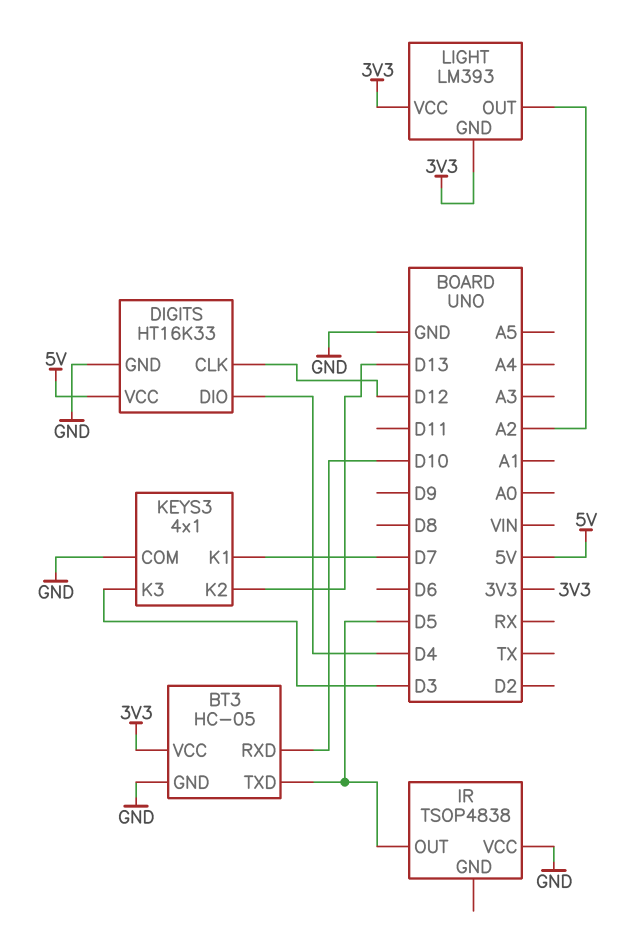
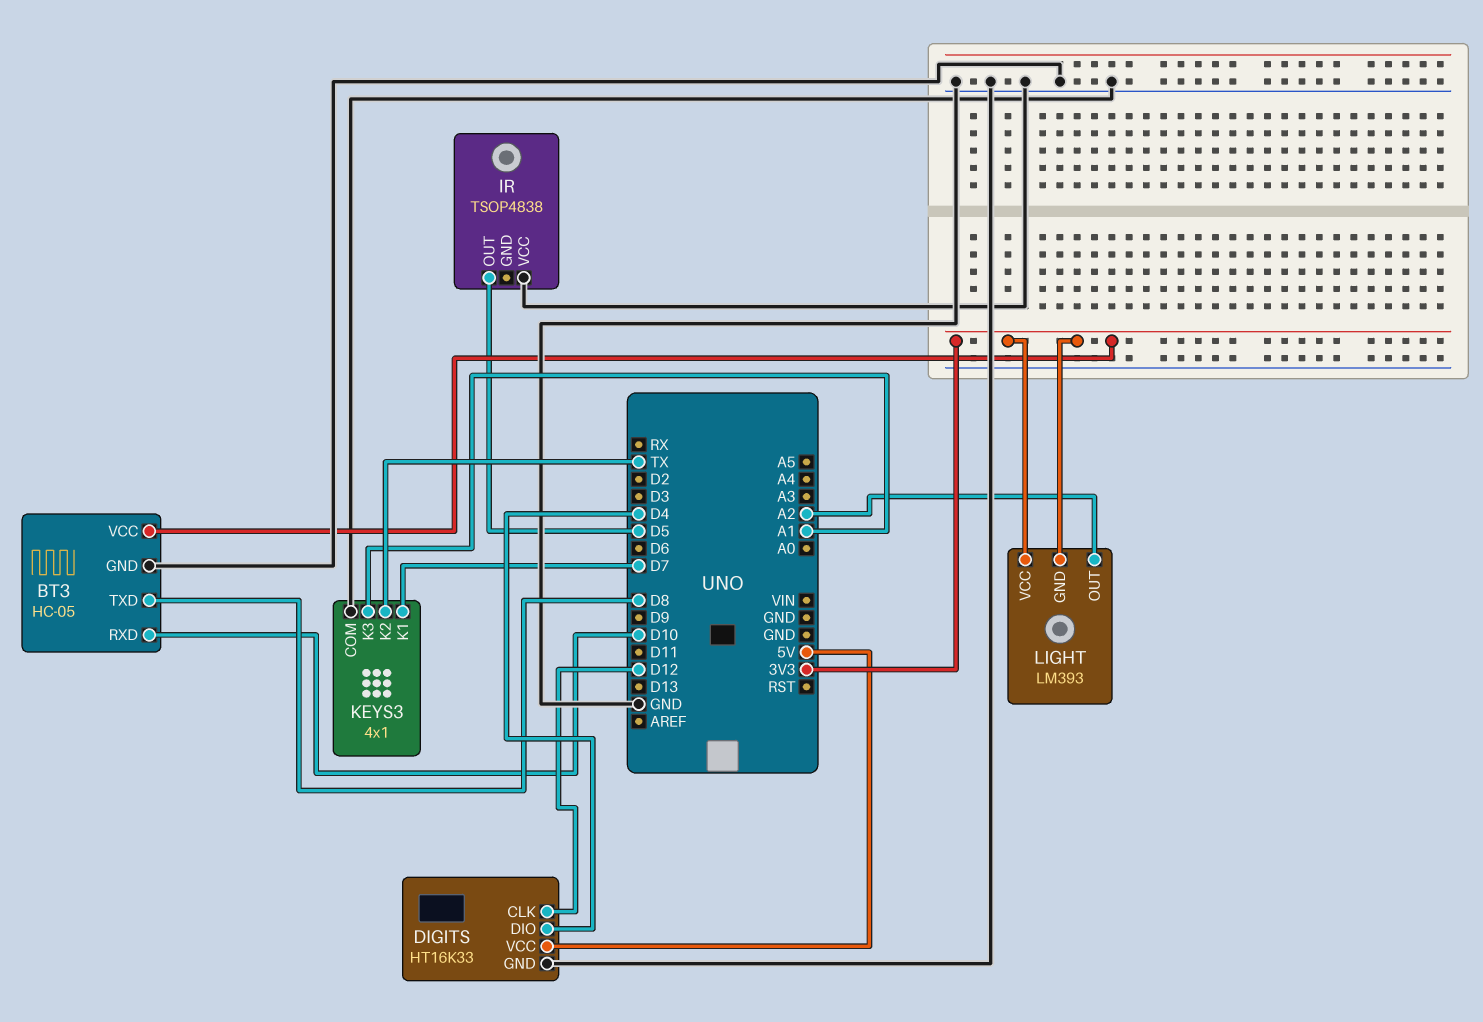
BT3 pin TXD: D5 -> D8
KEYS3 pin K2: D13 -> TX
KEYS3 pin K3: D3 -> A1

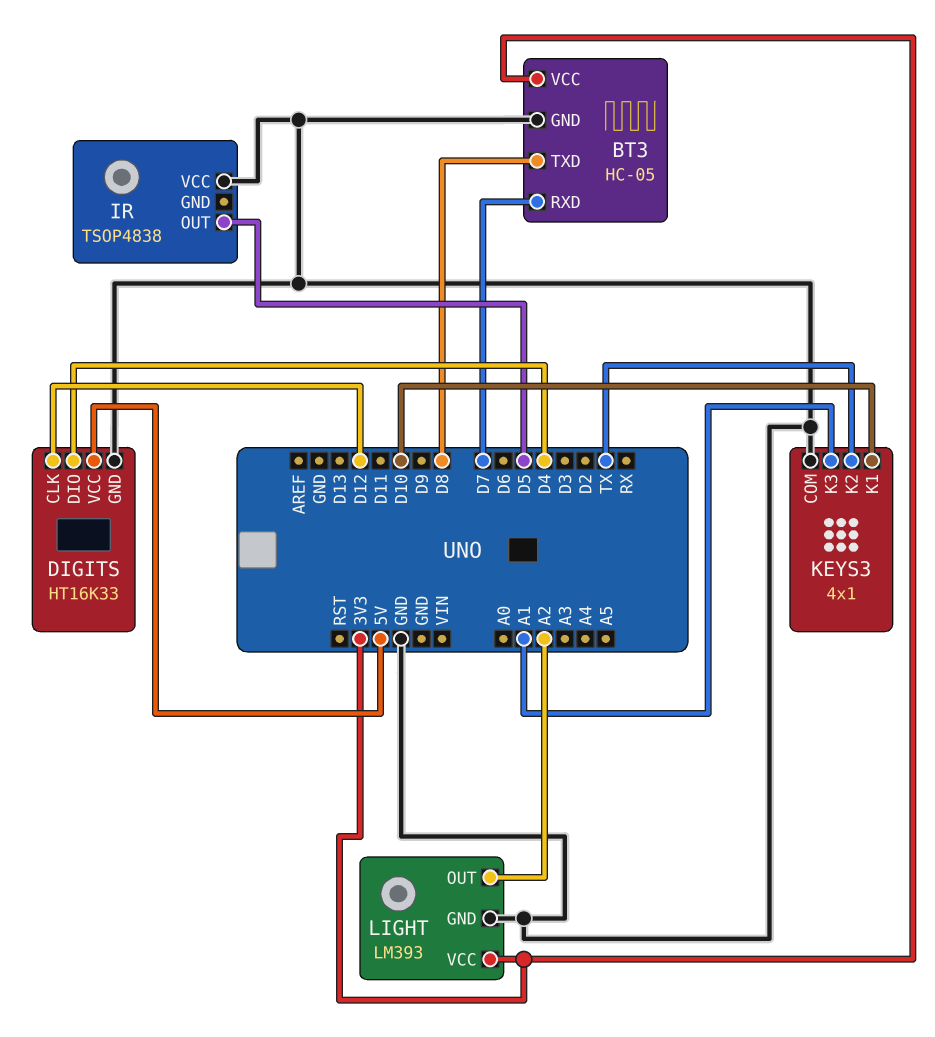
BT3 pin RXD: D10 -> D7
KEYS3 pin K1: D7 -> D10
LIGHT pin GND: 3V3 -> GND

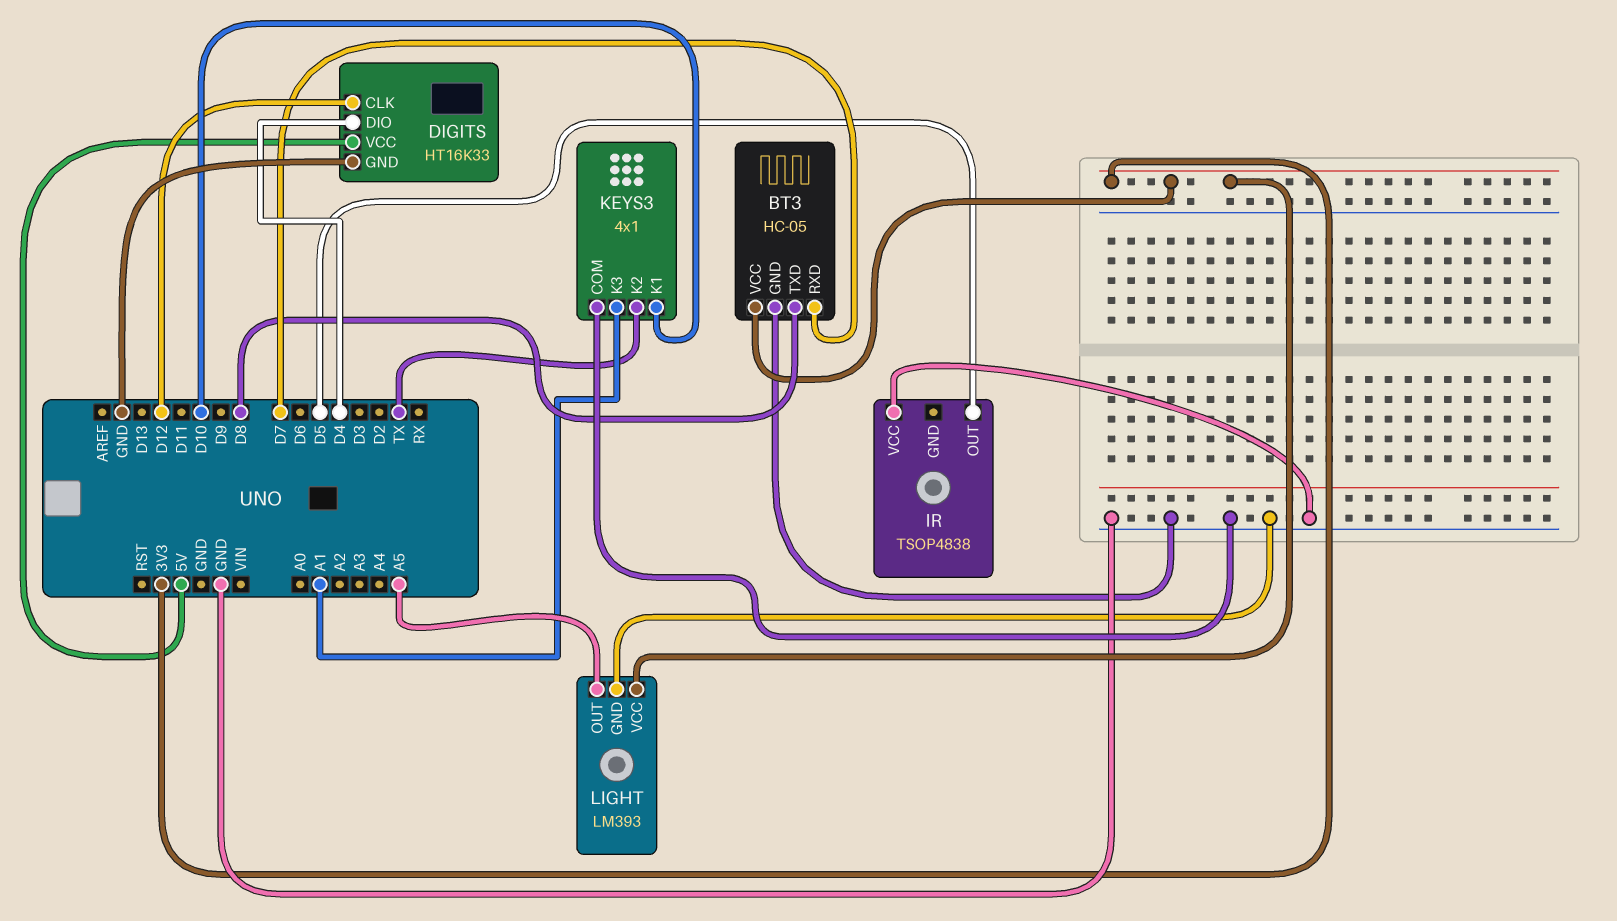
LIGHT pin OUT: A2 -> A5

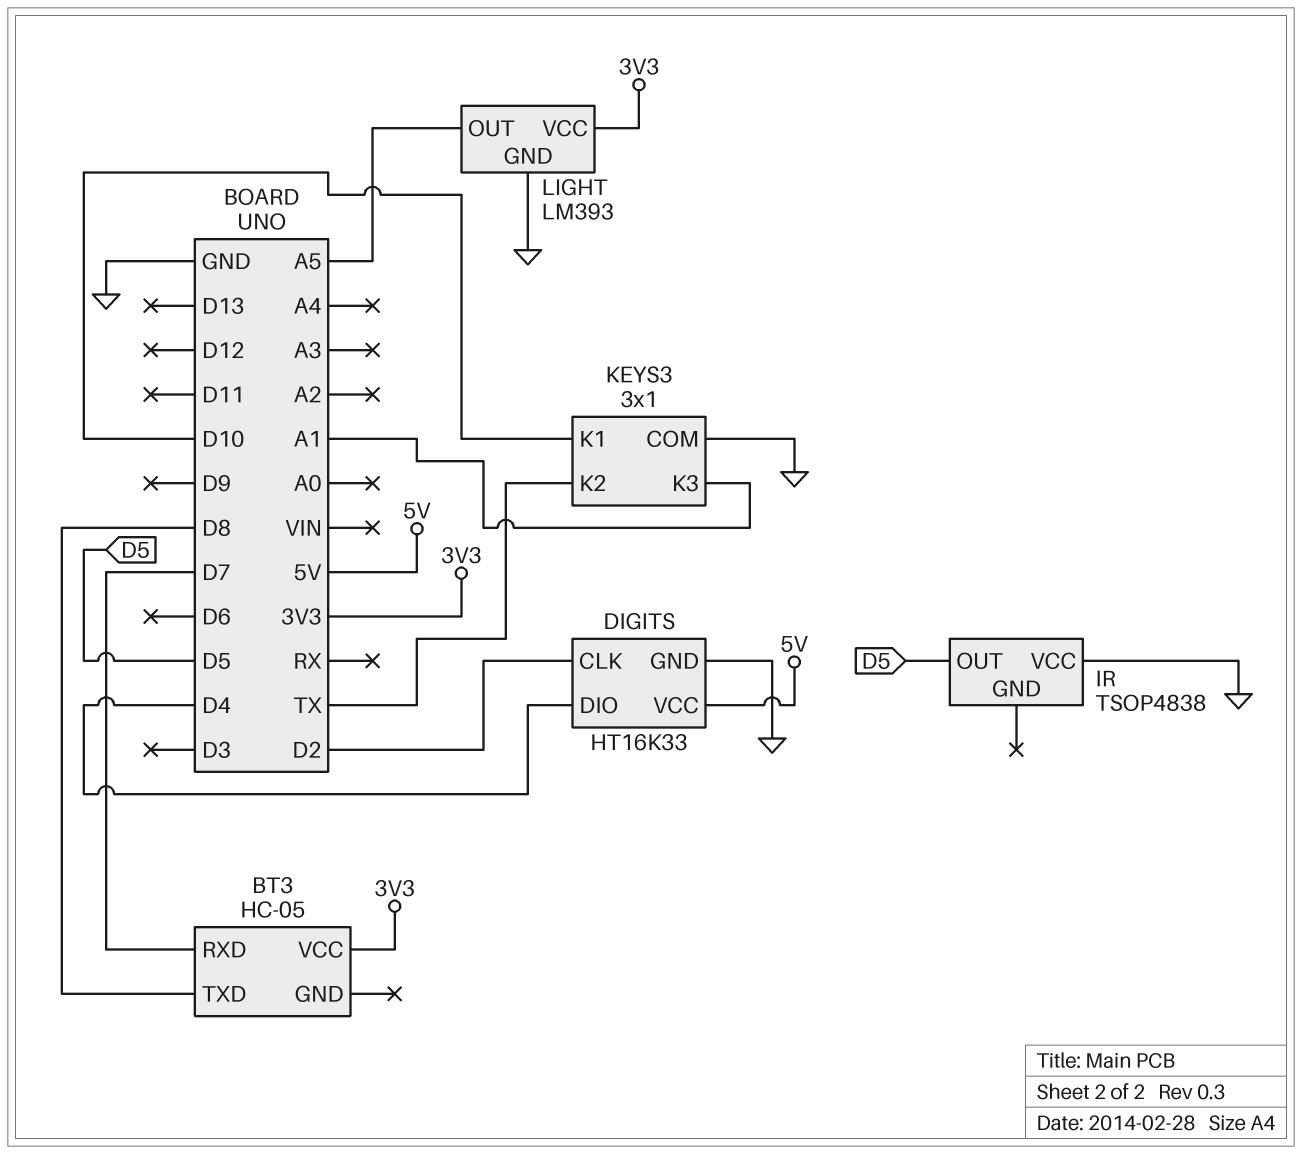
BT3 pin GND: GND -> none
DIGITS pin CLK: D12 -> D2
KEYS3: 4x1 -> 3x1

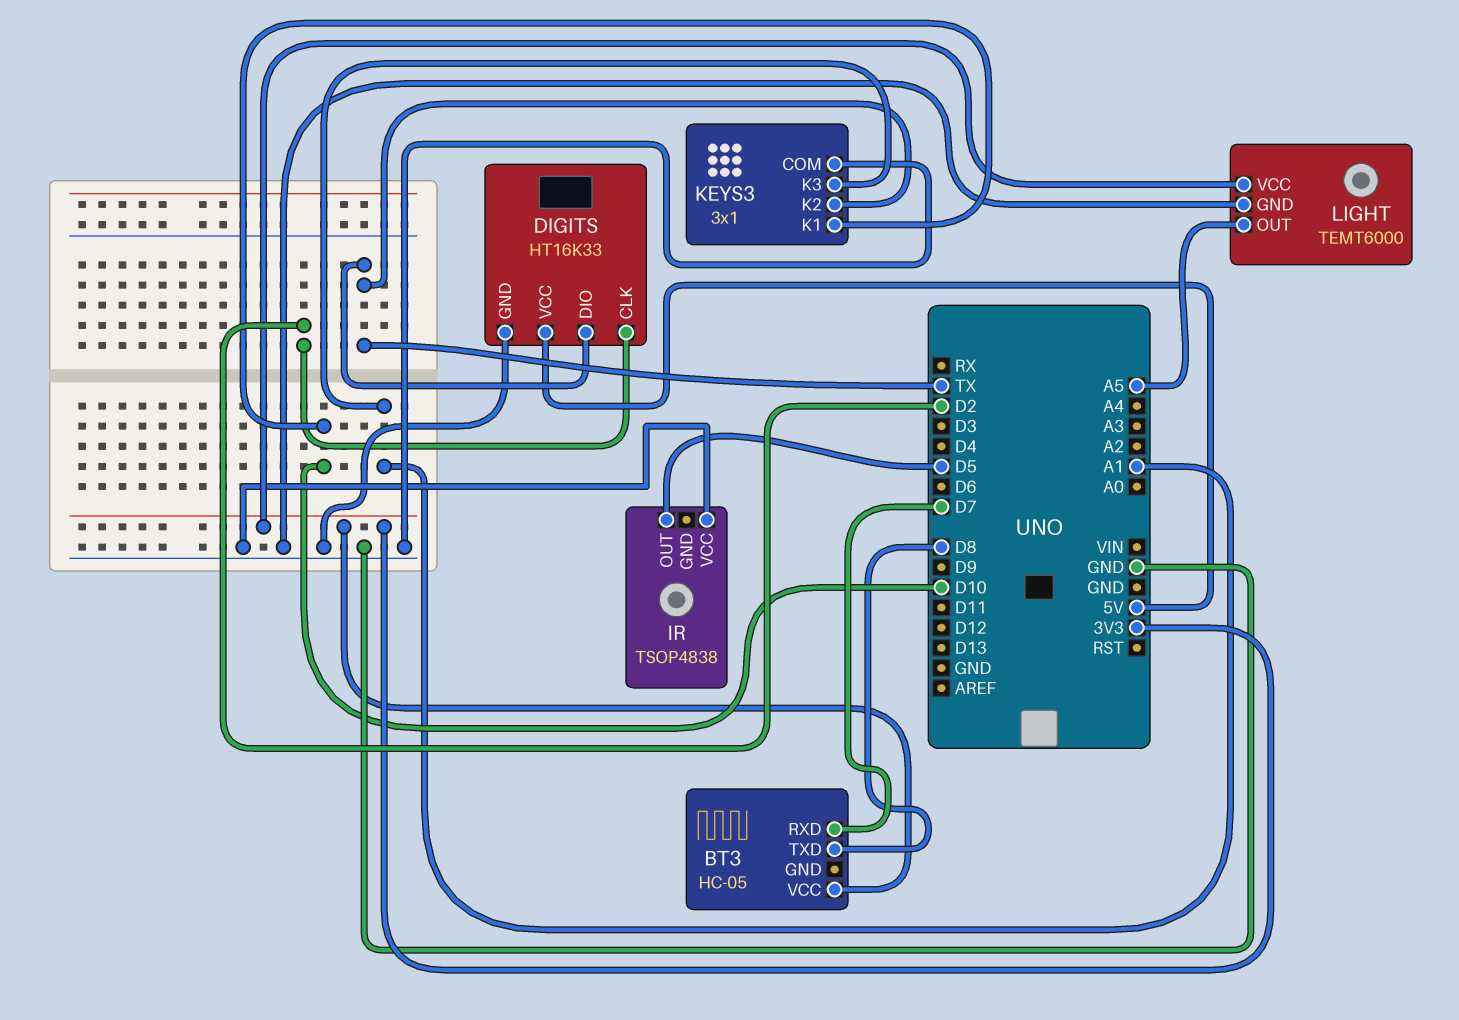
DIGITS pin DIO: D4 -> TX
LIGHT: LM393 -> TEMT6000

